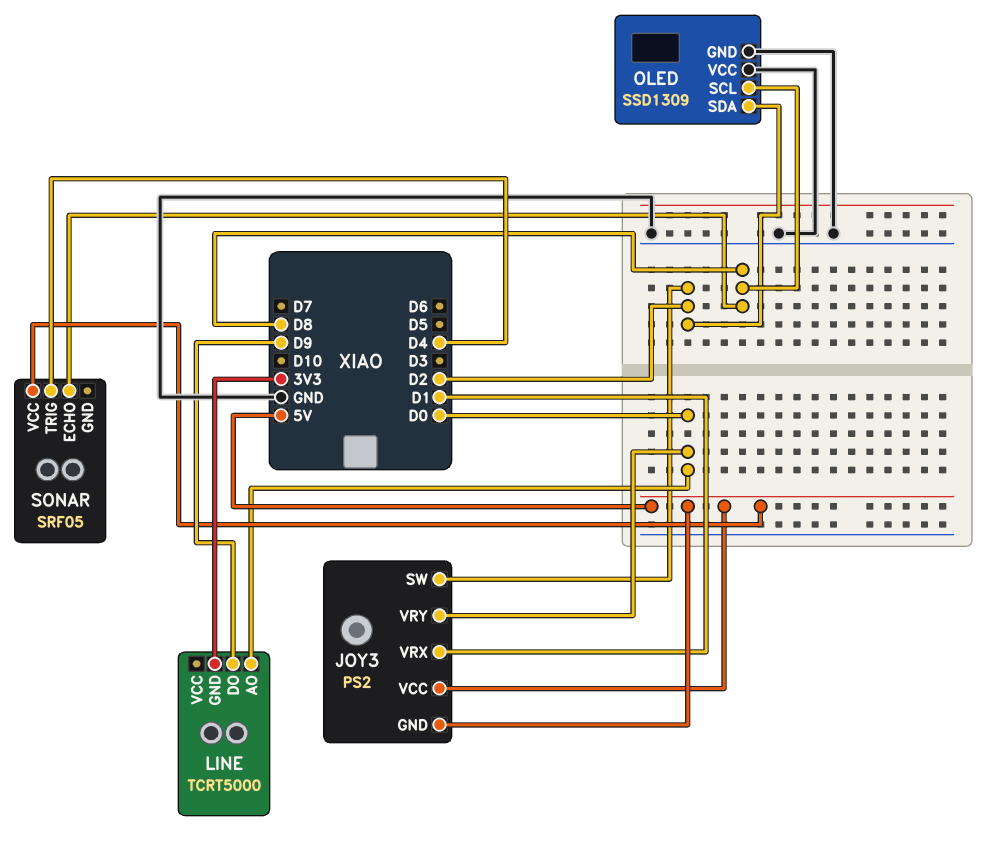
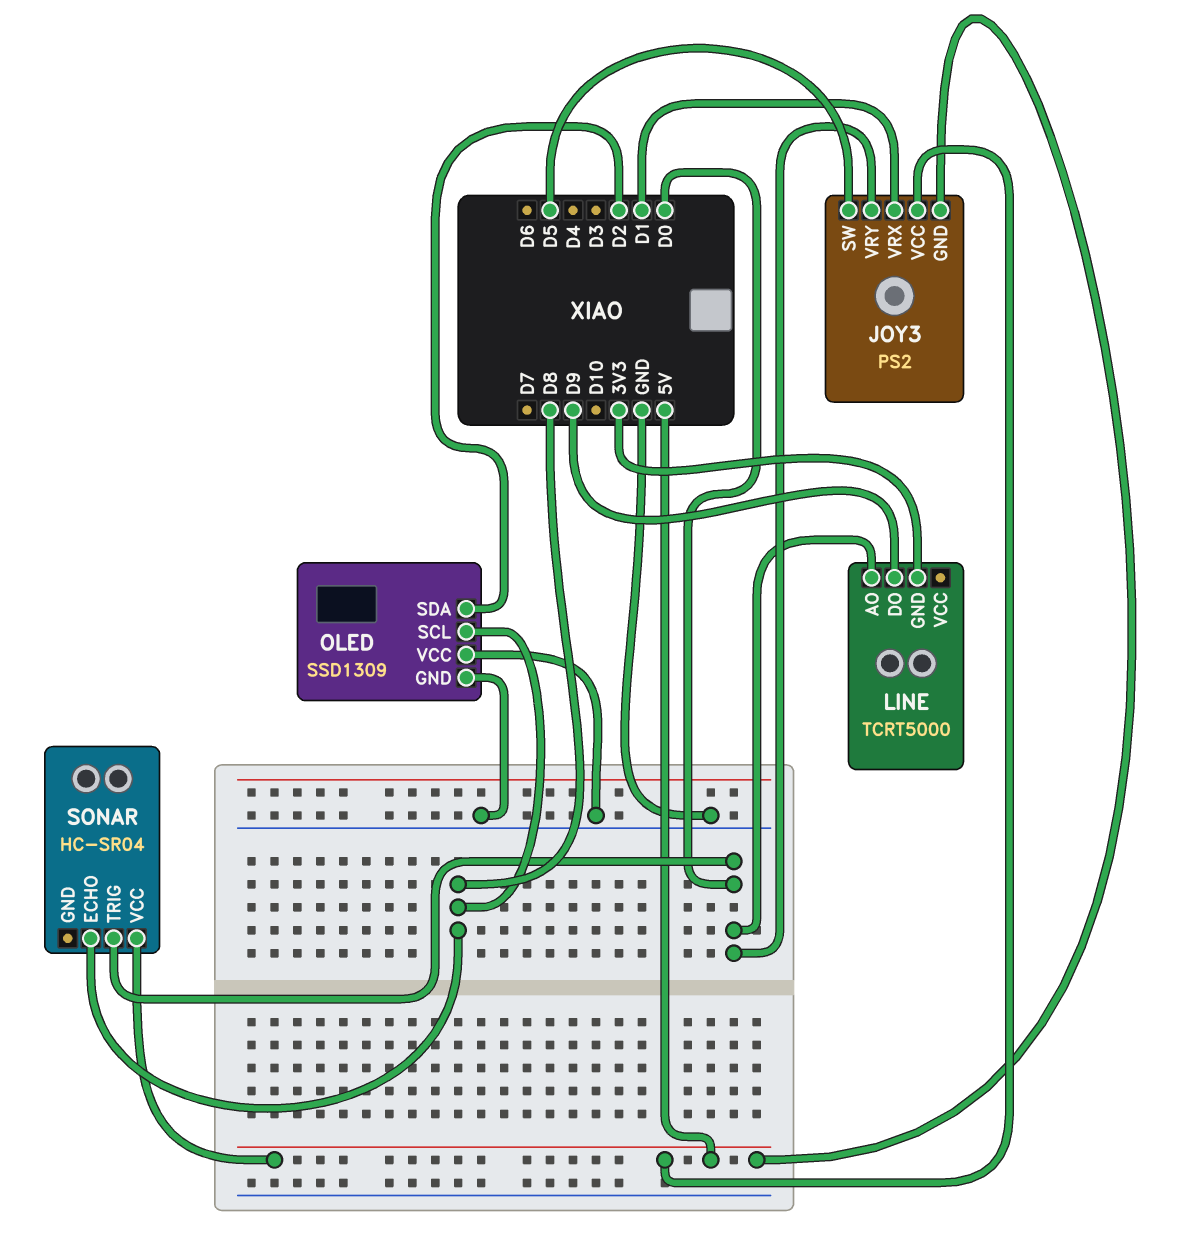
JOY3 pin SW: D2 -> D5
SONAR: SRF05 -> HC-SR04
SONAR pin TRIG: D4 -> D0

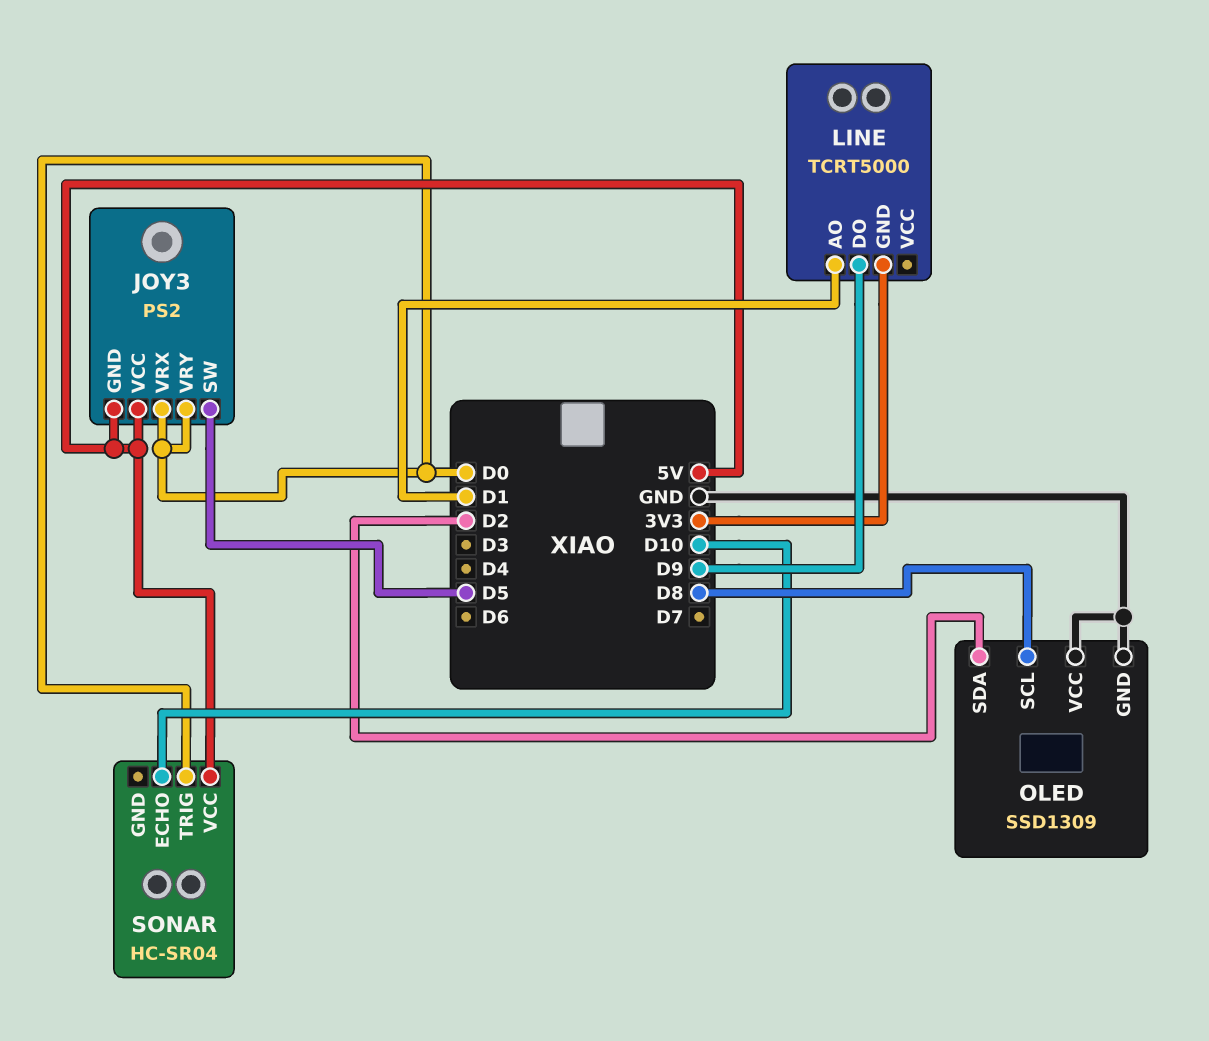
JOY3 pin VRX: D1 -> D0
LINE pin AO: D0 -> D1
SONAR pin ECHO: D8 -> D10

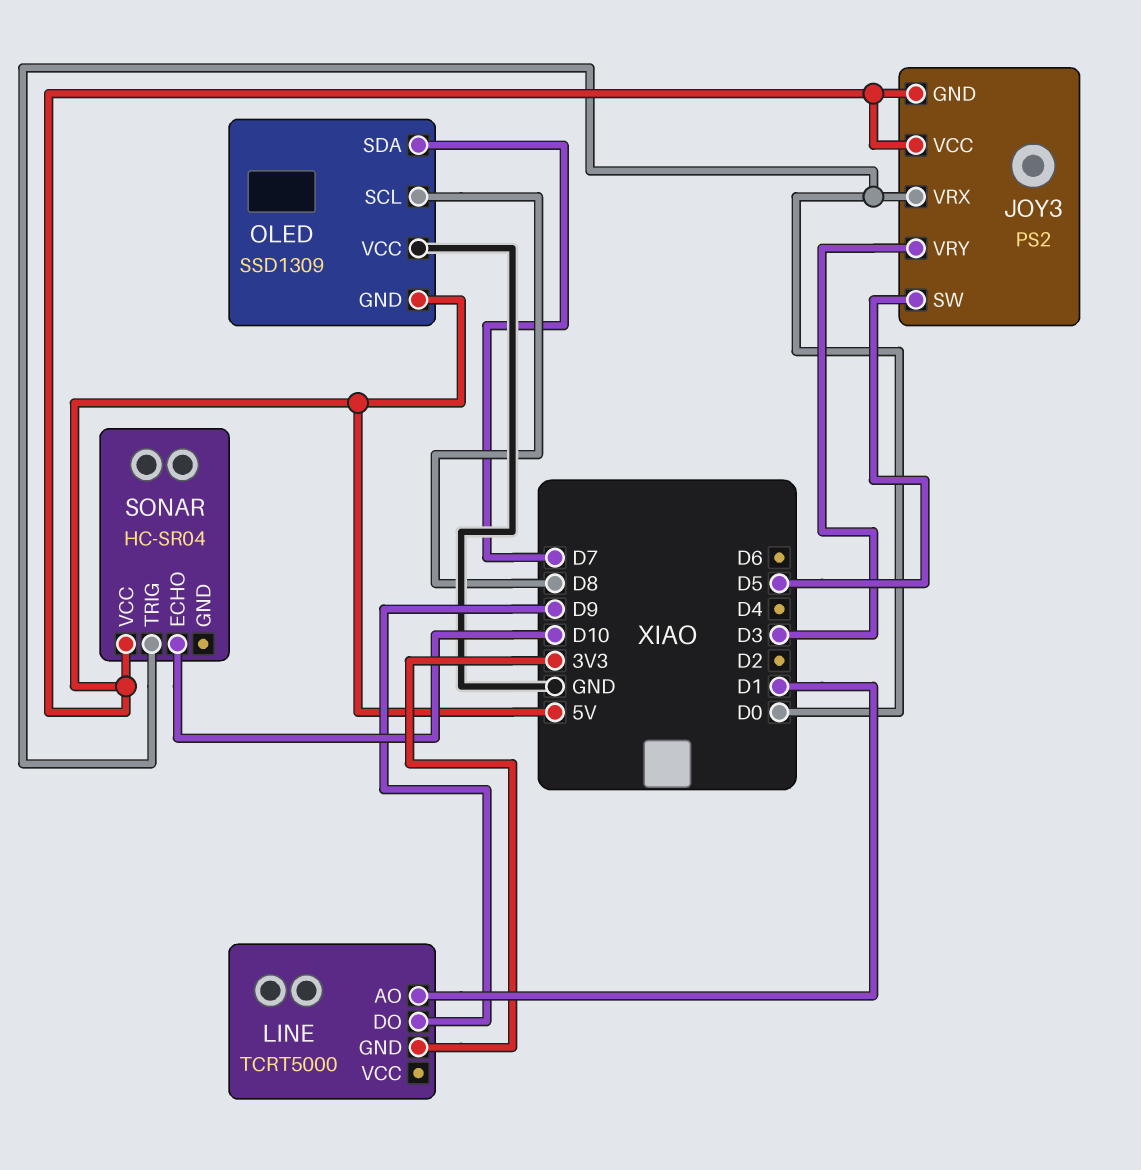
JOY3 pin VRY: D0 -> D3
OLED pin GND: GND -> 5V
OLED pin SDA: D2 -> D7

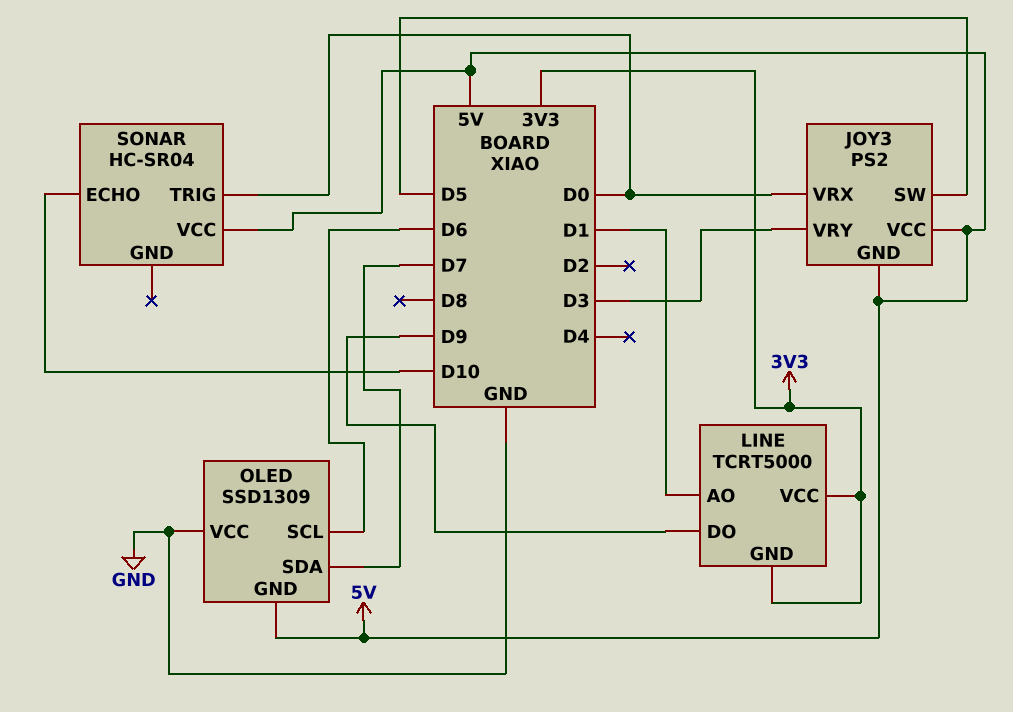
LINE pin VCC: none -> 3V3
OLED pin SCL: D8 -> D6

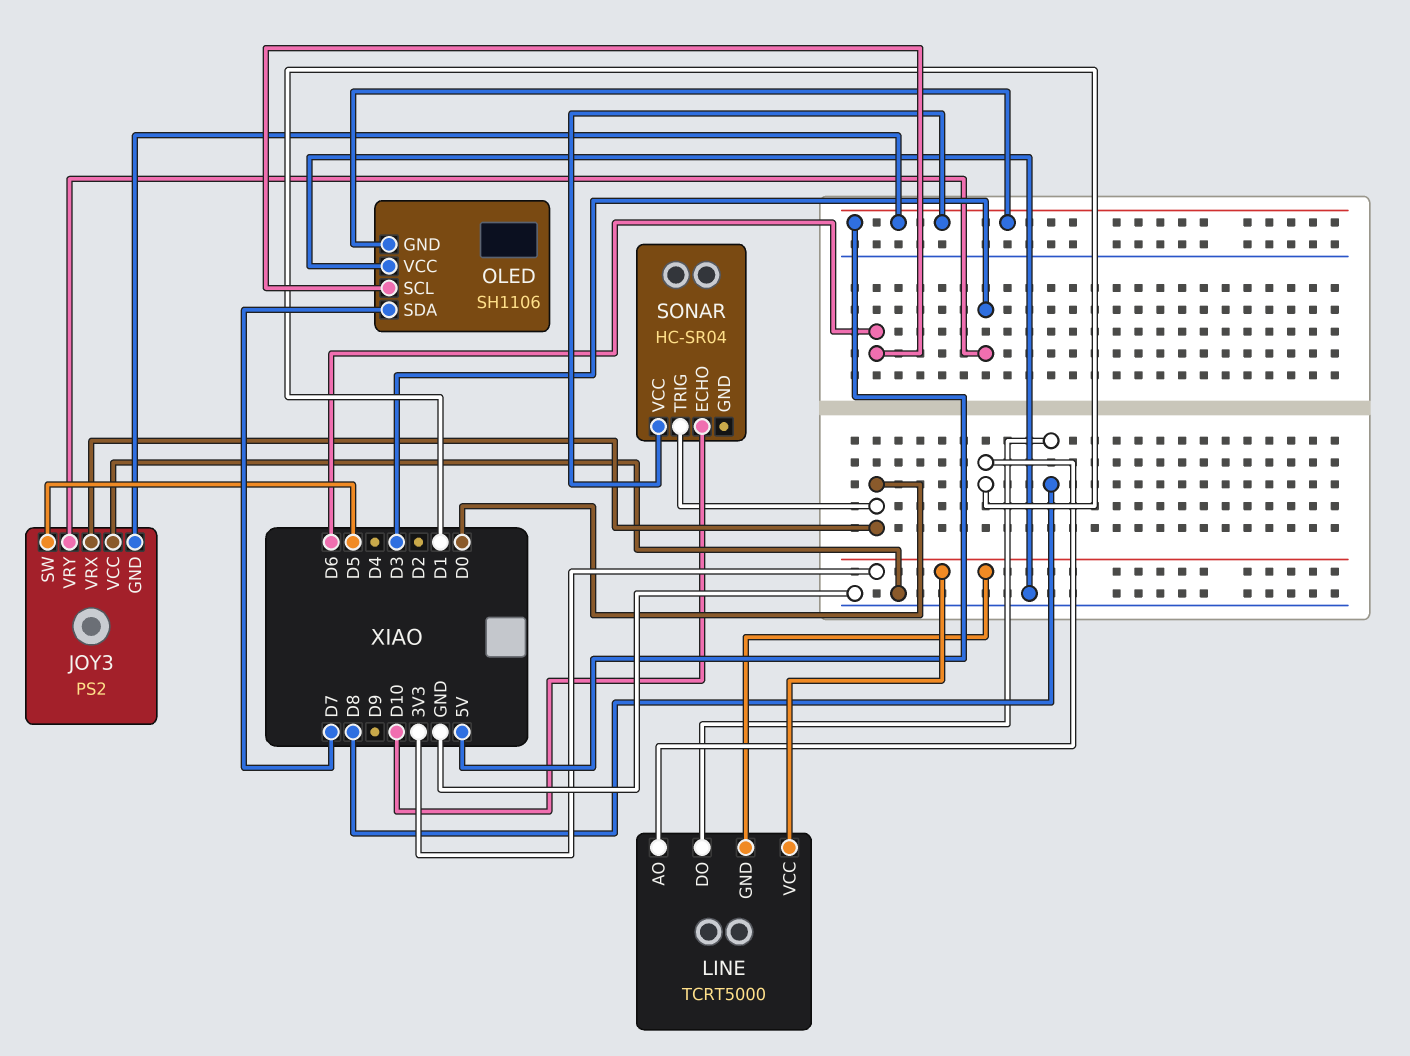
JOY3 pin VCC: 5V -> GND
LINE pin DO: D9 -> D8
OLED: SSD1309 -> SH1106

